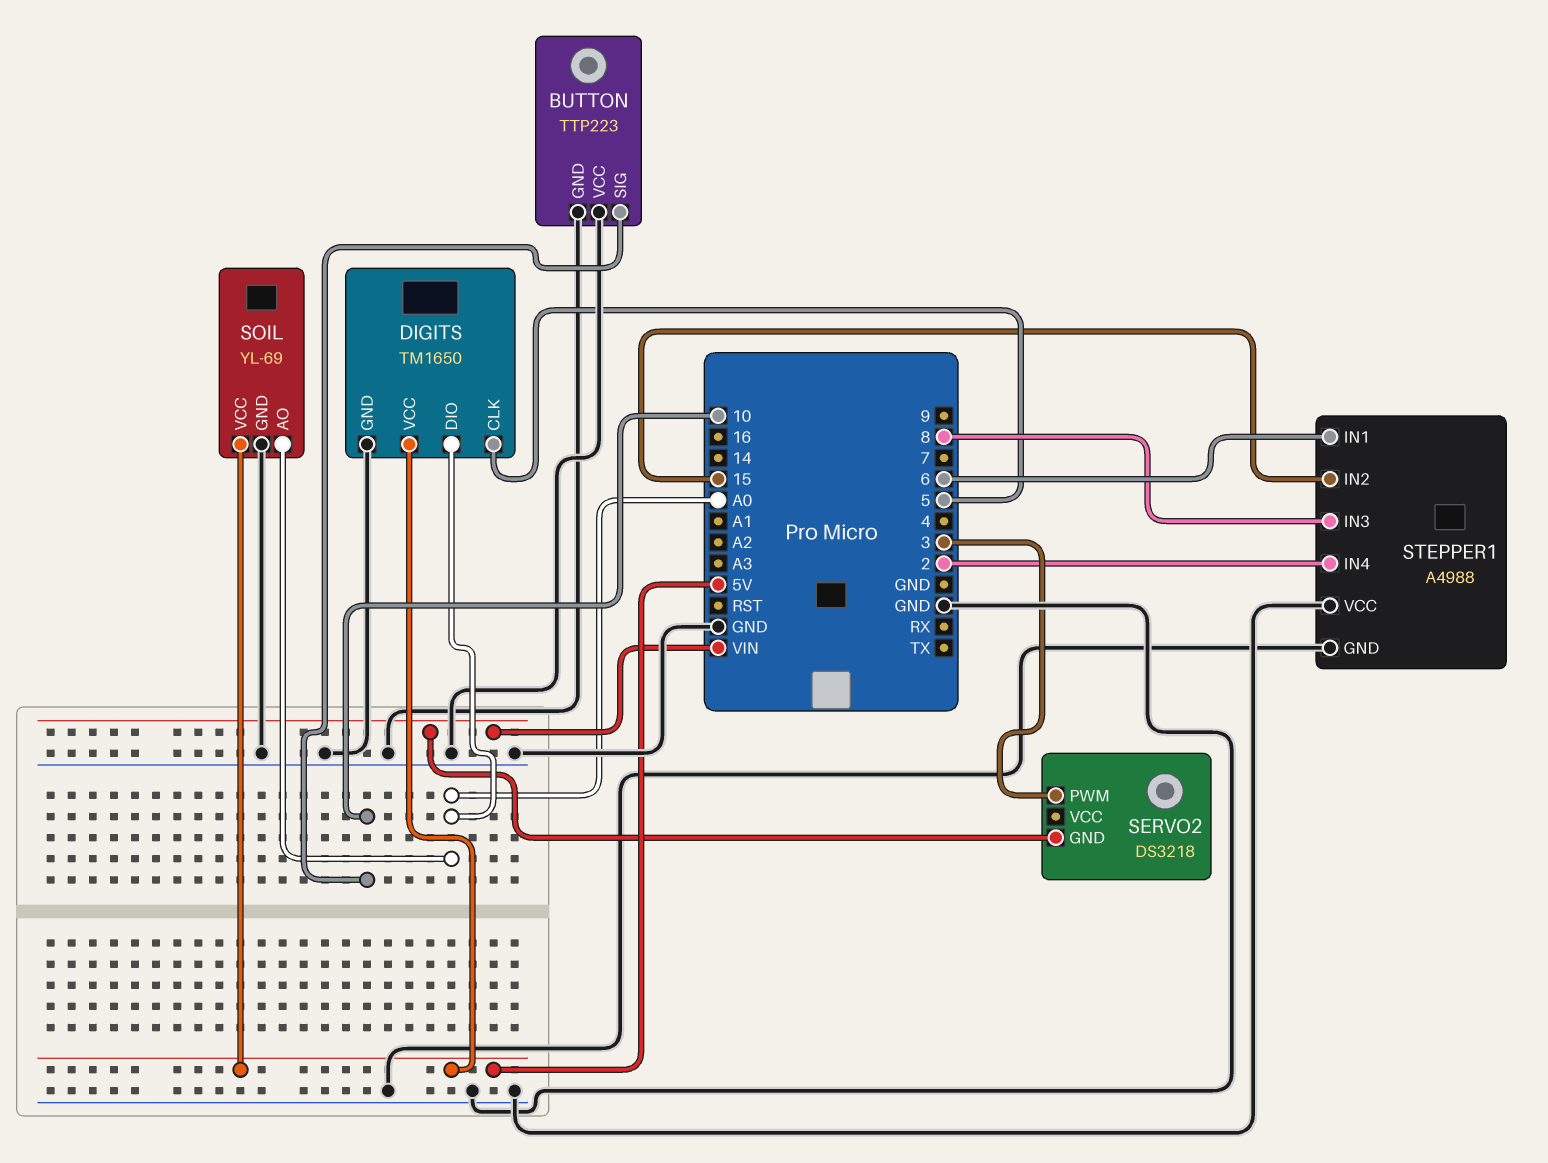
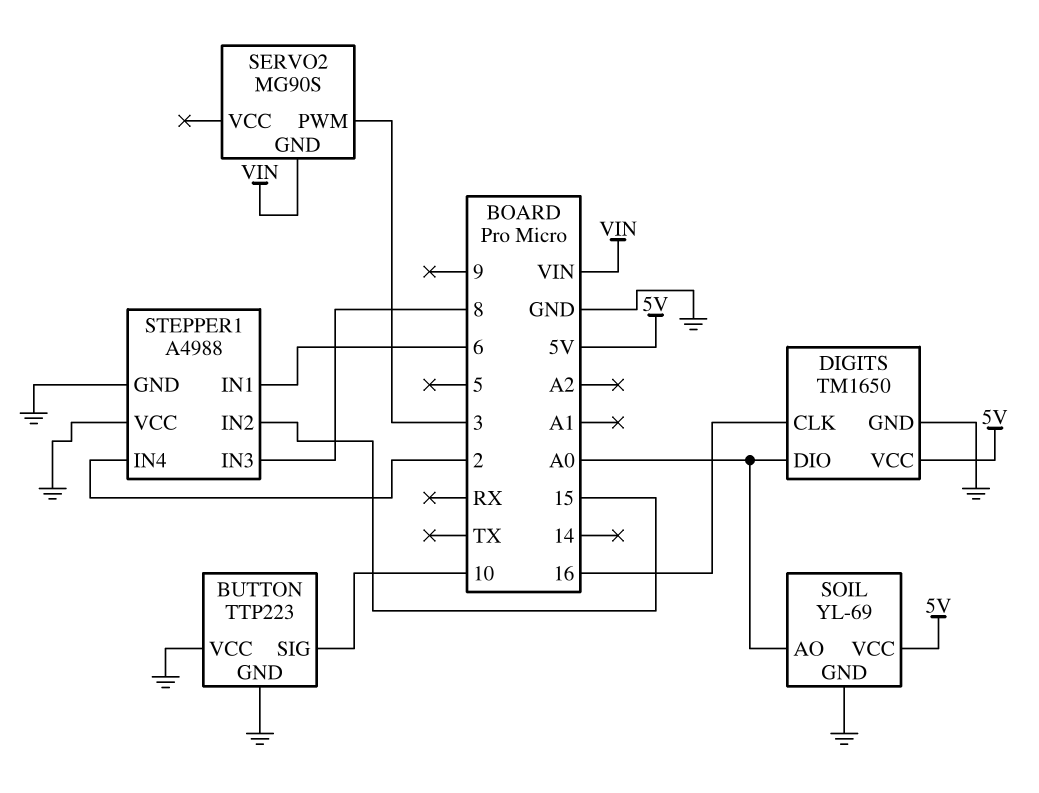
DIGITS pin CLK: 5 -> 16
SERVO2: DS3218 -> MG90S

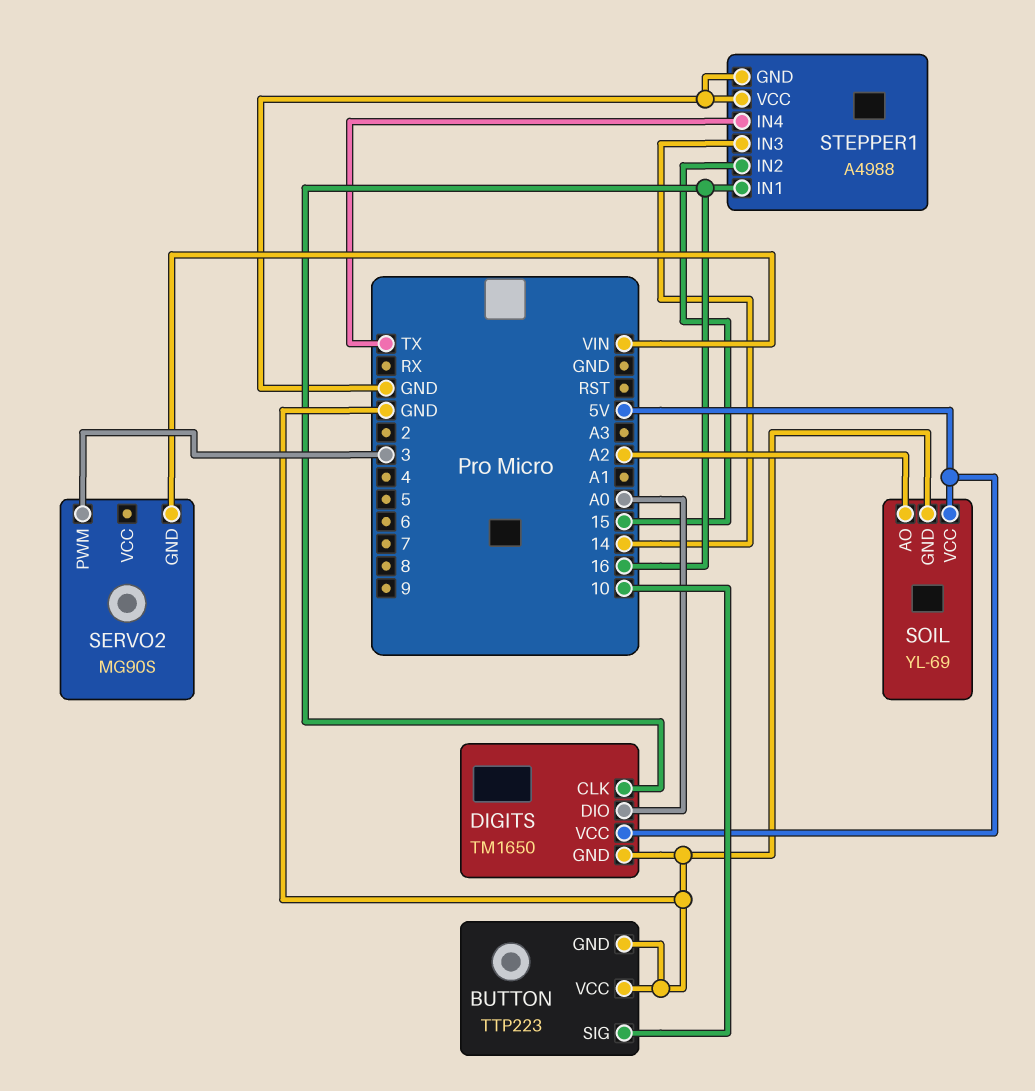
SOIL pin AO: A0 -> A2
STEPPER1 pin IN1: 6 -> 16
STEPPER1 pin IN3: 8 -> 14
STEPPER1 pin IN4: 2 -> TX

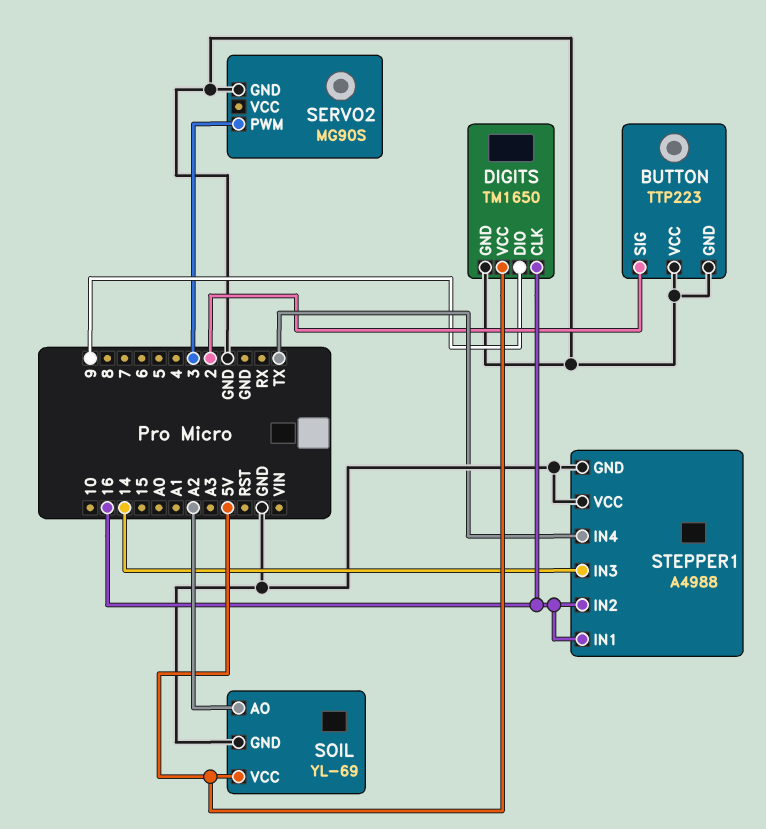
BUTTON pin SIG: 10 -> 2
DIGITS pin DIO: A0 -> 9
SERVO2 pin GND: VIN -> GND
STEPPER1 pin IN2: 15 -> 16

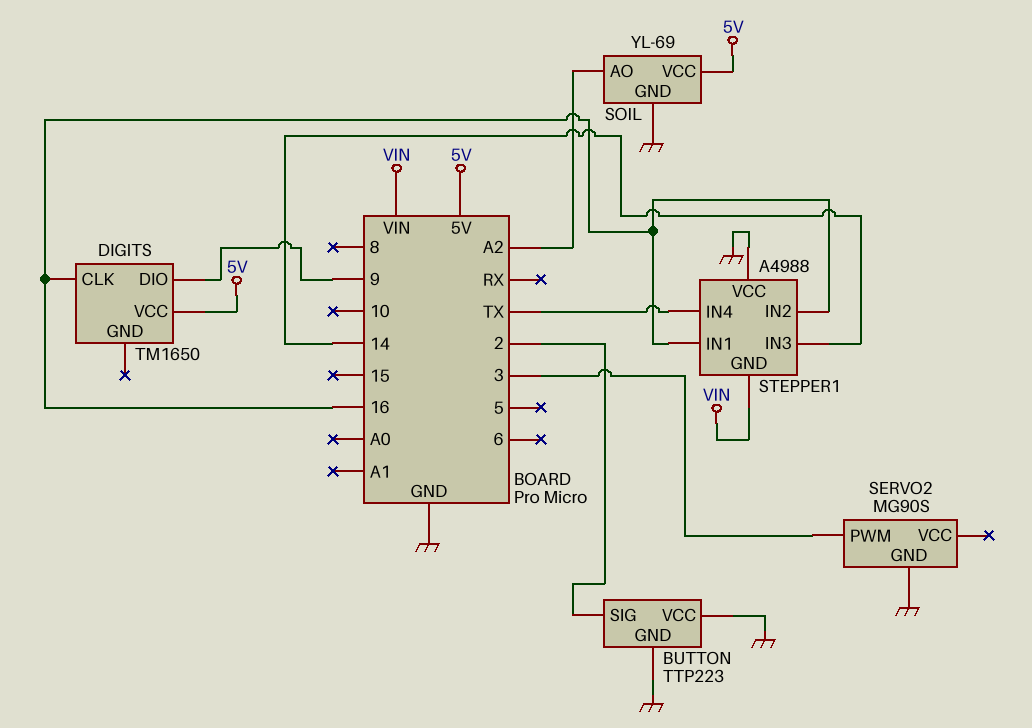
DIGITS pin GND: GND -> none
STEPPER1 pin GND: GND -> VIN

